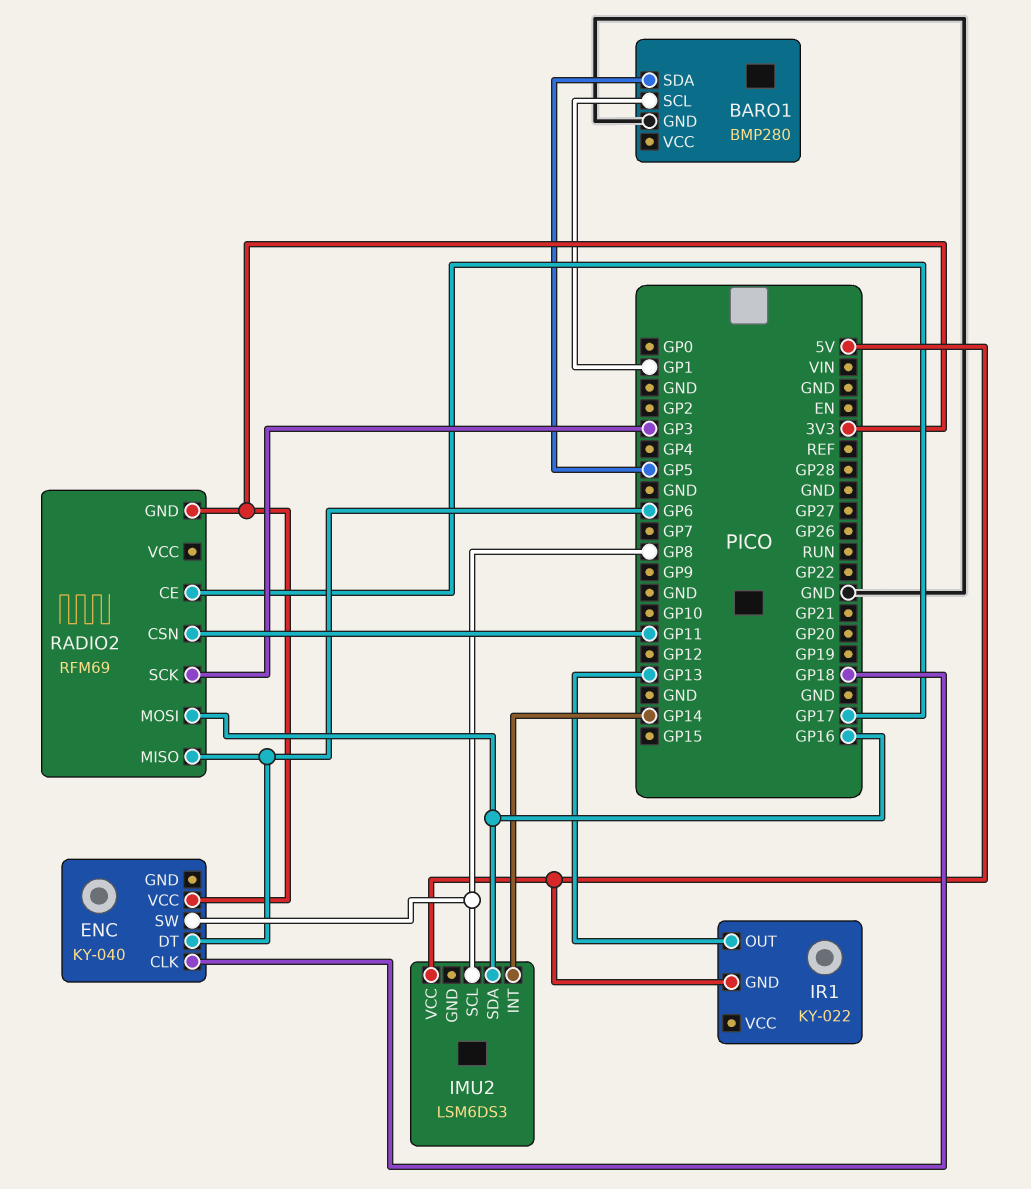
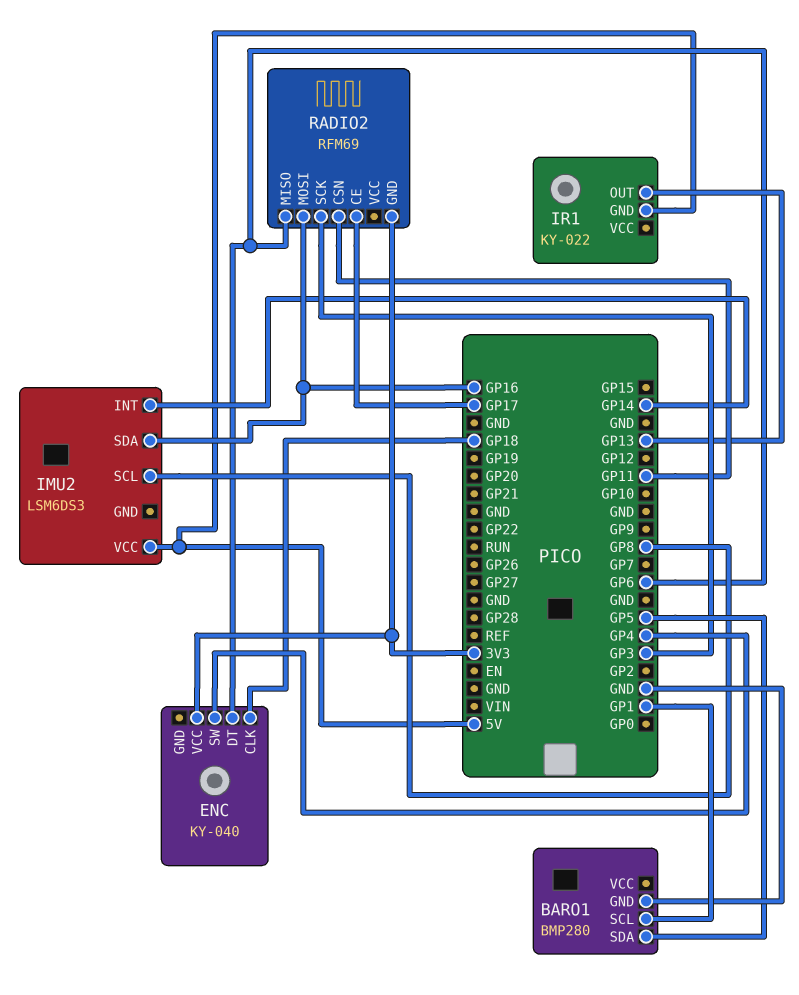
ENC pin SW: GP8 -> GP4

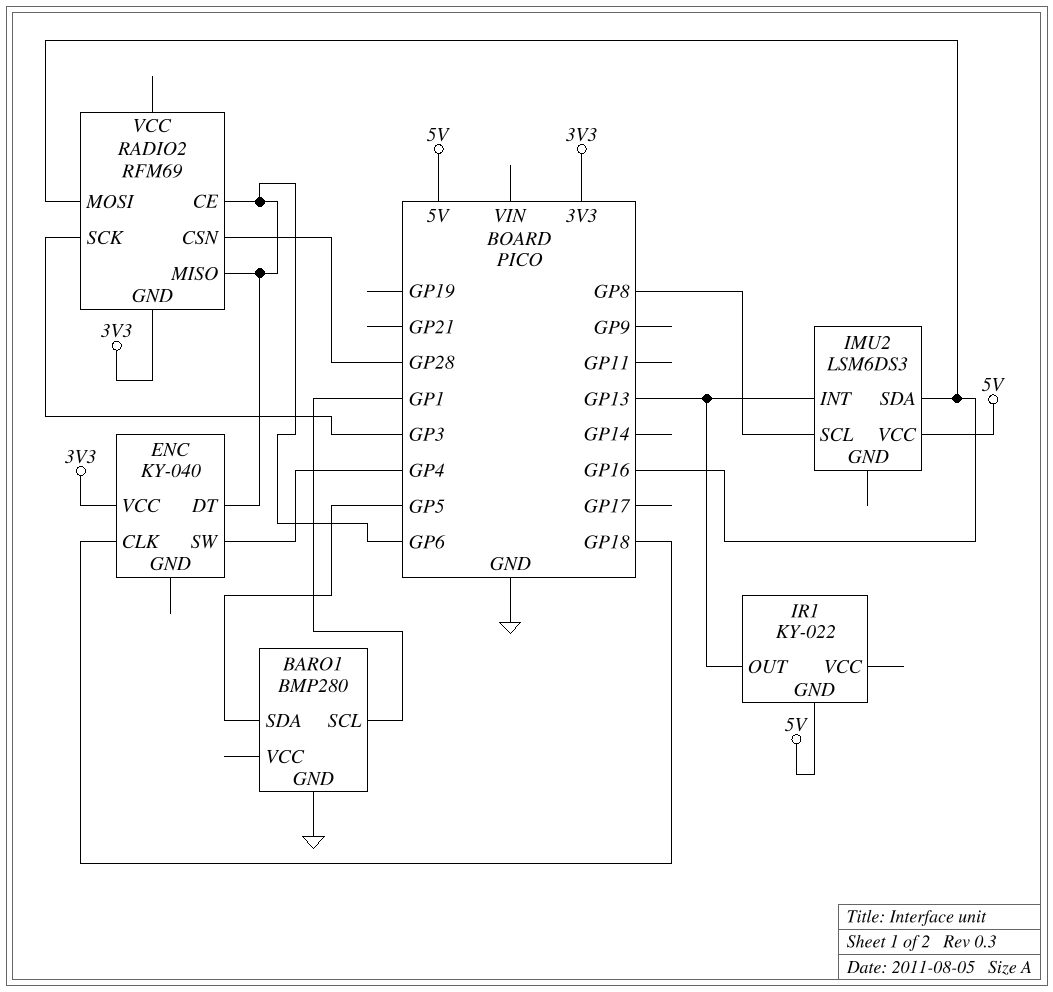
IMU2 pin INT: GP14 -> GP13
RADIO2 pin CE: GP17 -> GP6
RADIO2 pin CSN: GP11 -> GP28

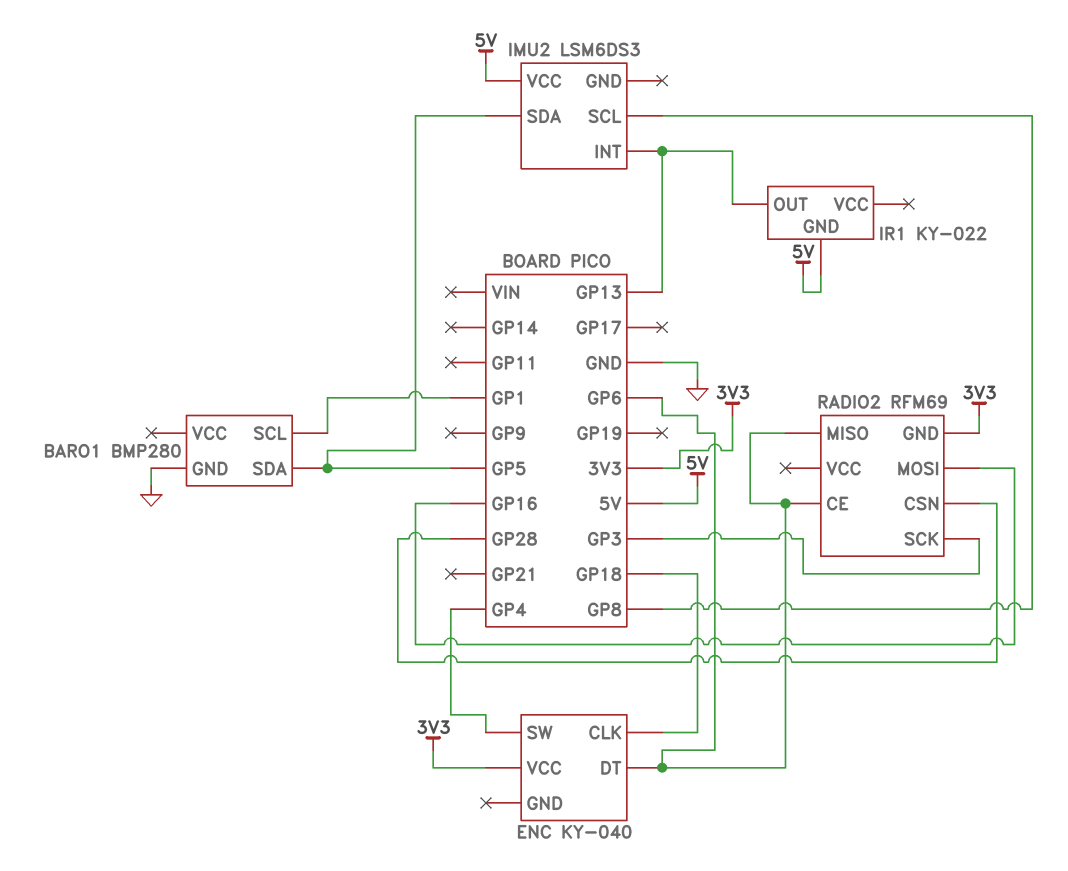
IMU2 pin SDA: GP16 -> GP5

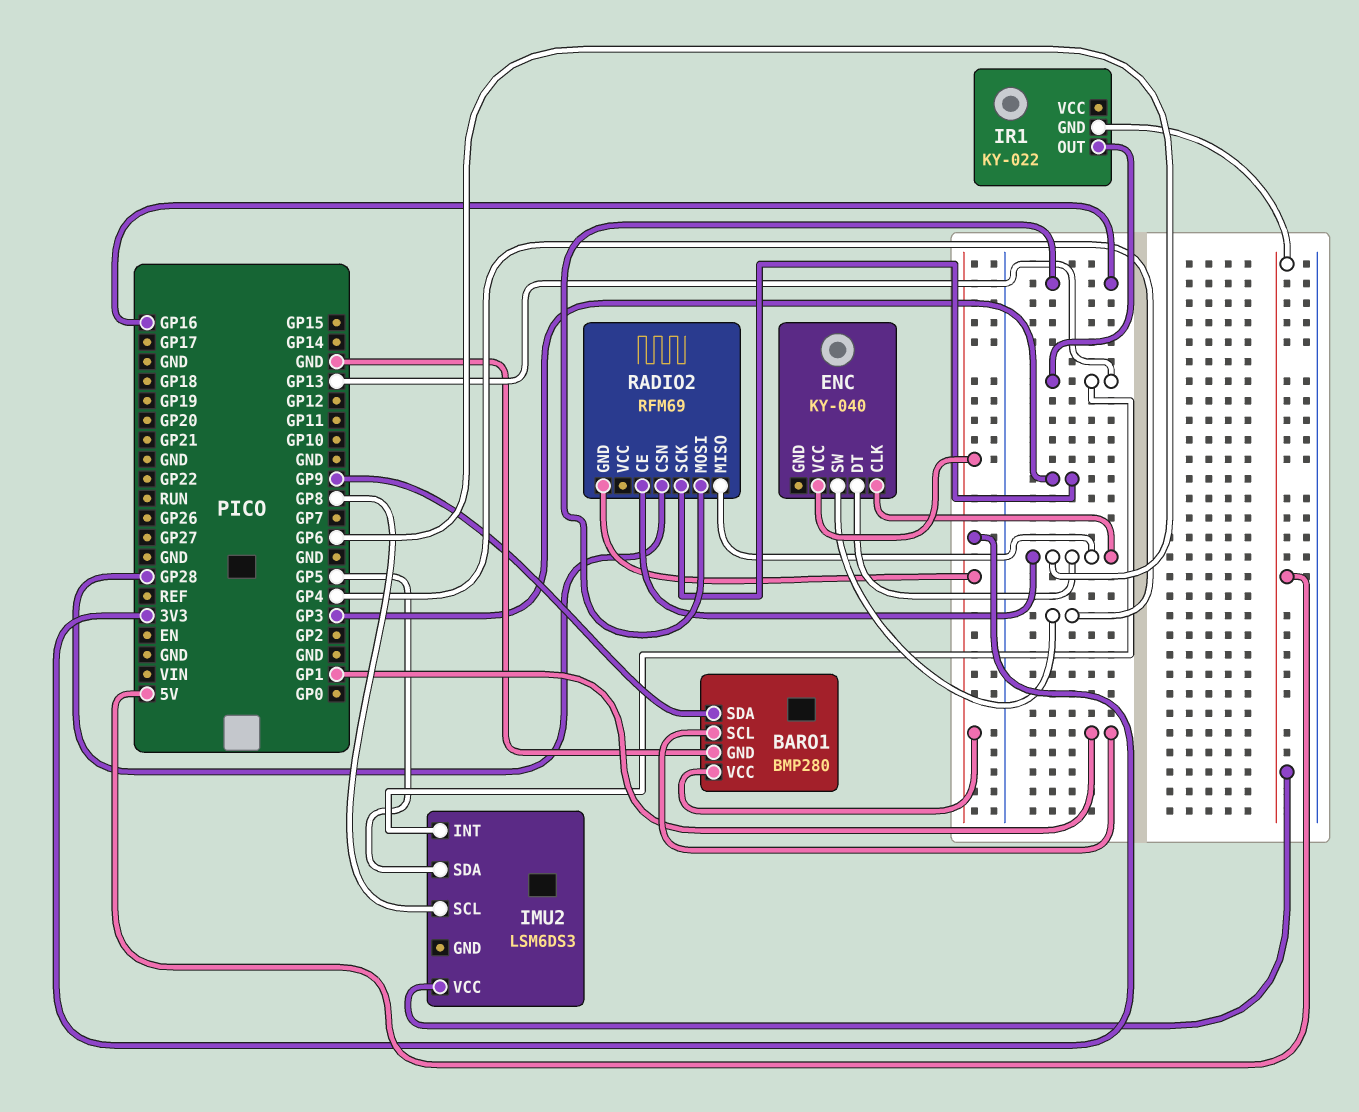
BARO1 pin SDA: GP5 -> GP9
BARO1 pin VCC: none -> 3V3
ENC pin CLK: GP18 -> GP6

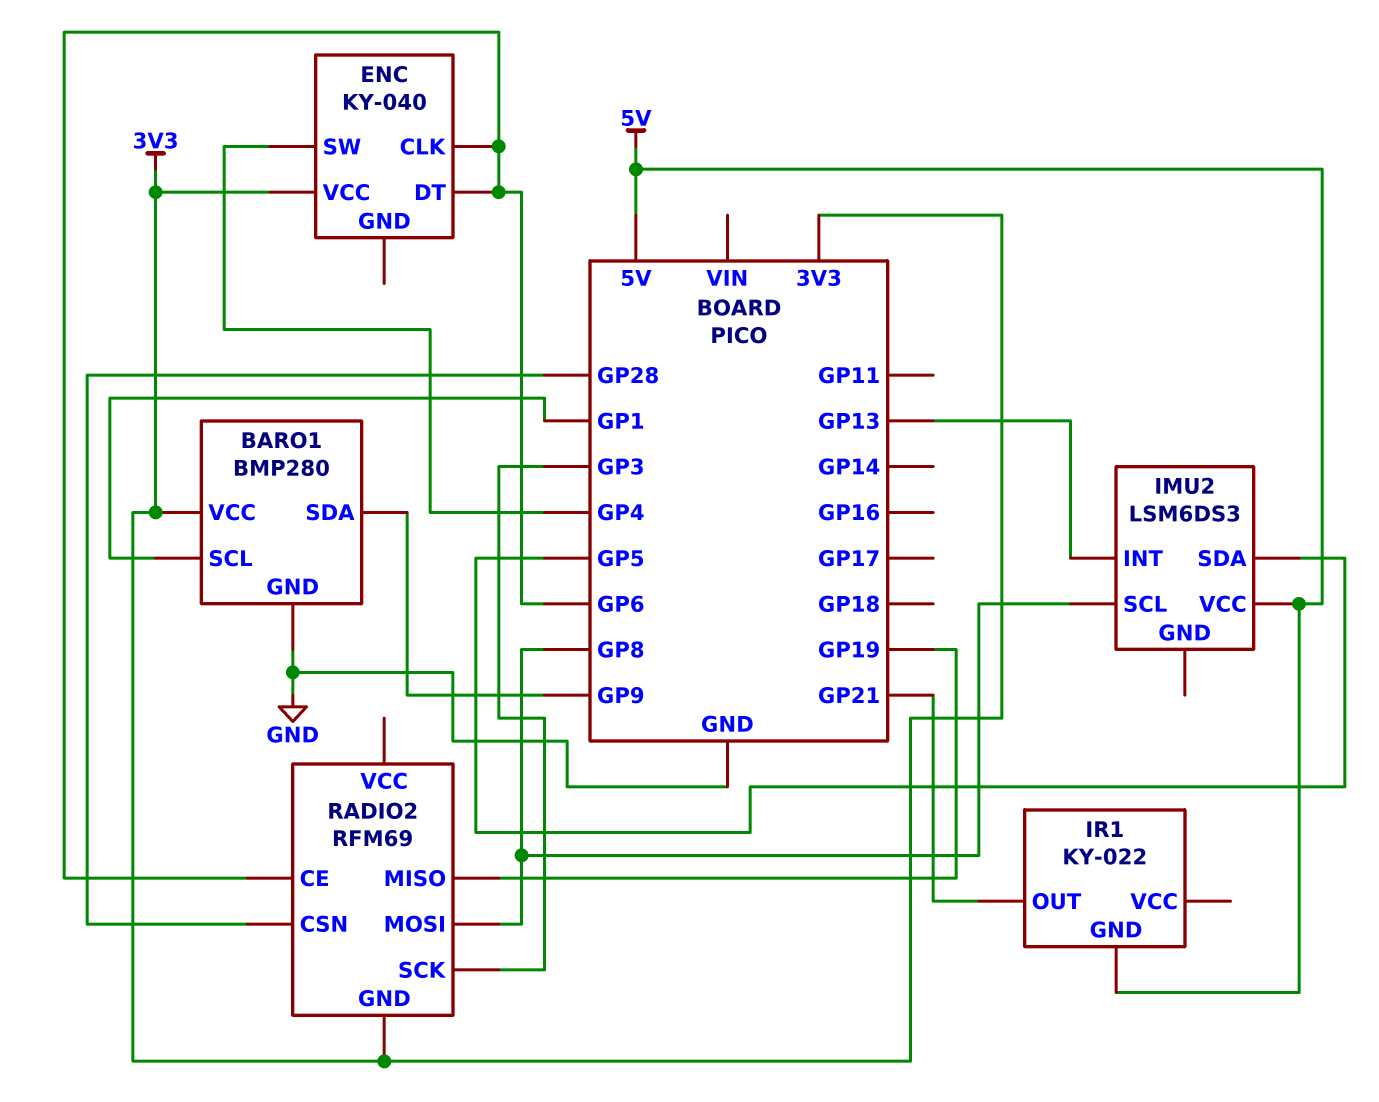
IR1 pin OUT: GP13 -> GP21
RADIO2 pin MISO: GP6 -> GP19
RADIO2 pin MOSI: GP16 -> GP8

